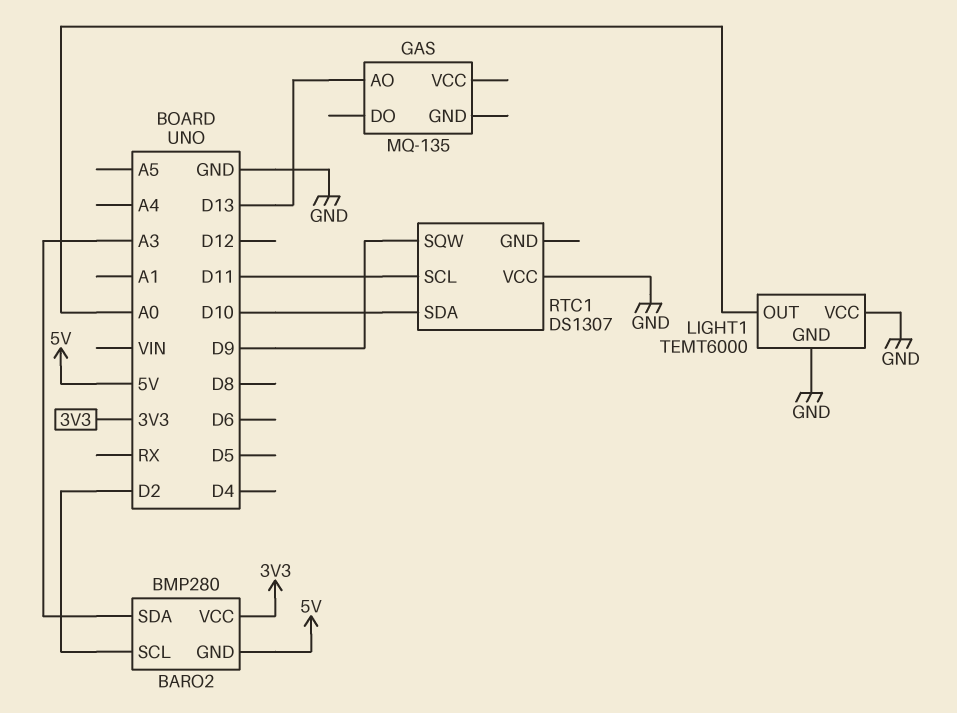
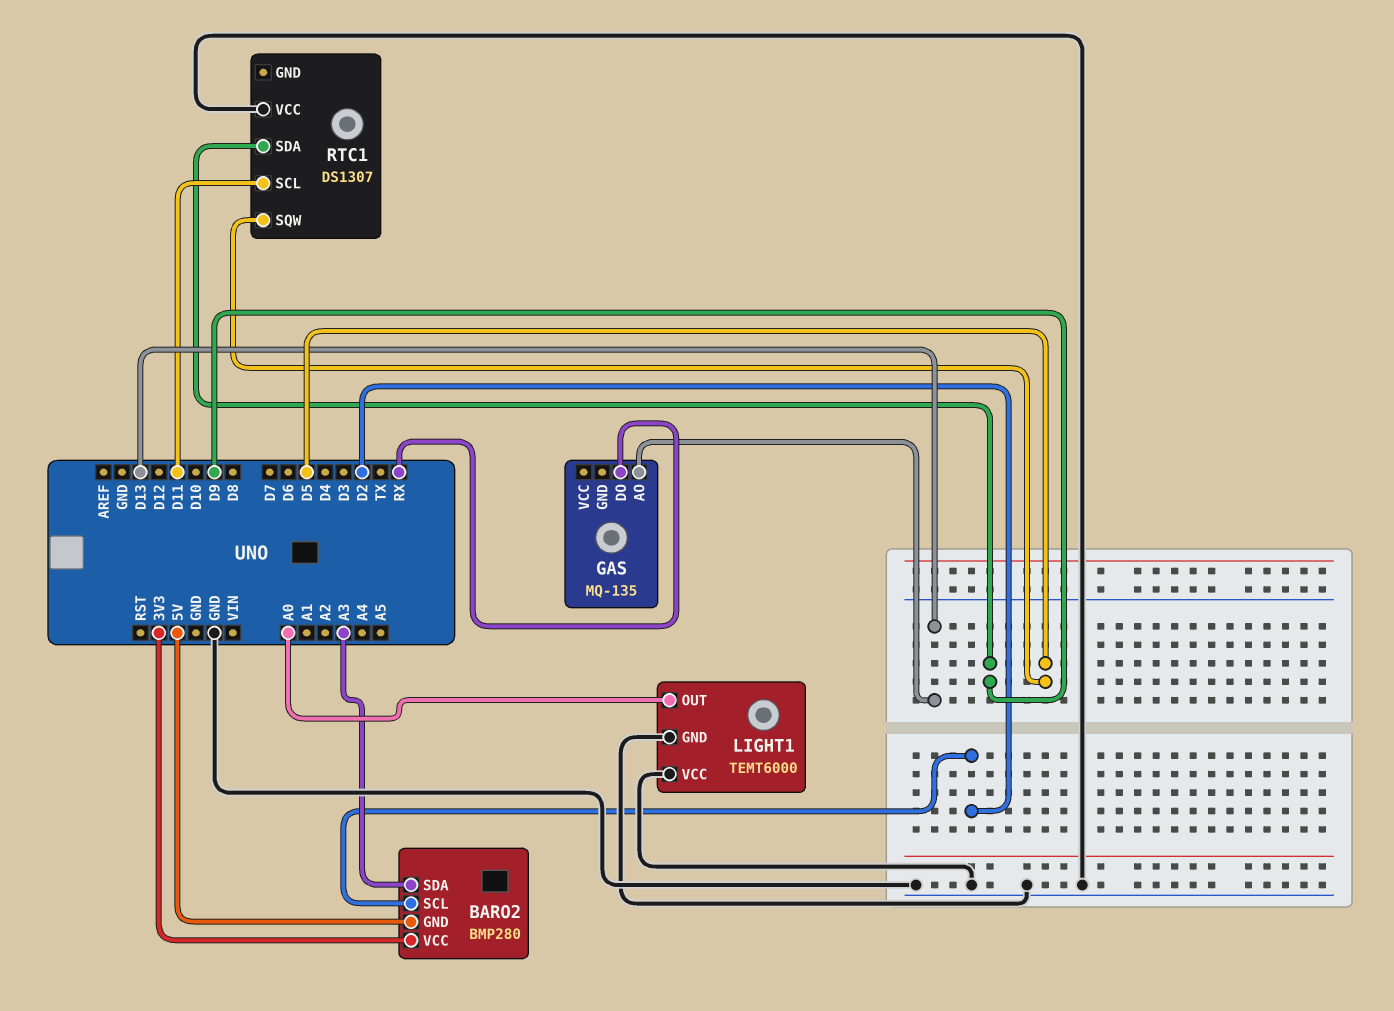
GAS pin DO: none -> RX
RTC1 pin SDA: D10 -> D9
RTC1 pin SQW: D9 -> D5

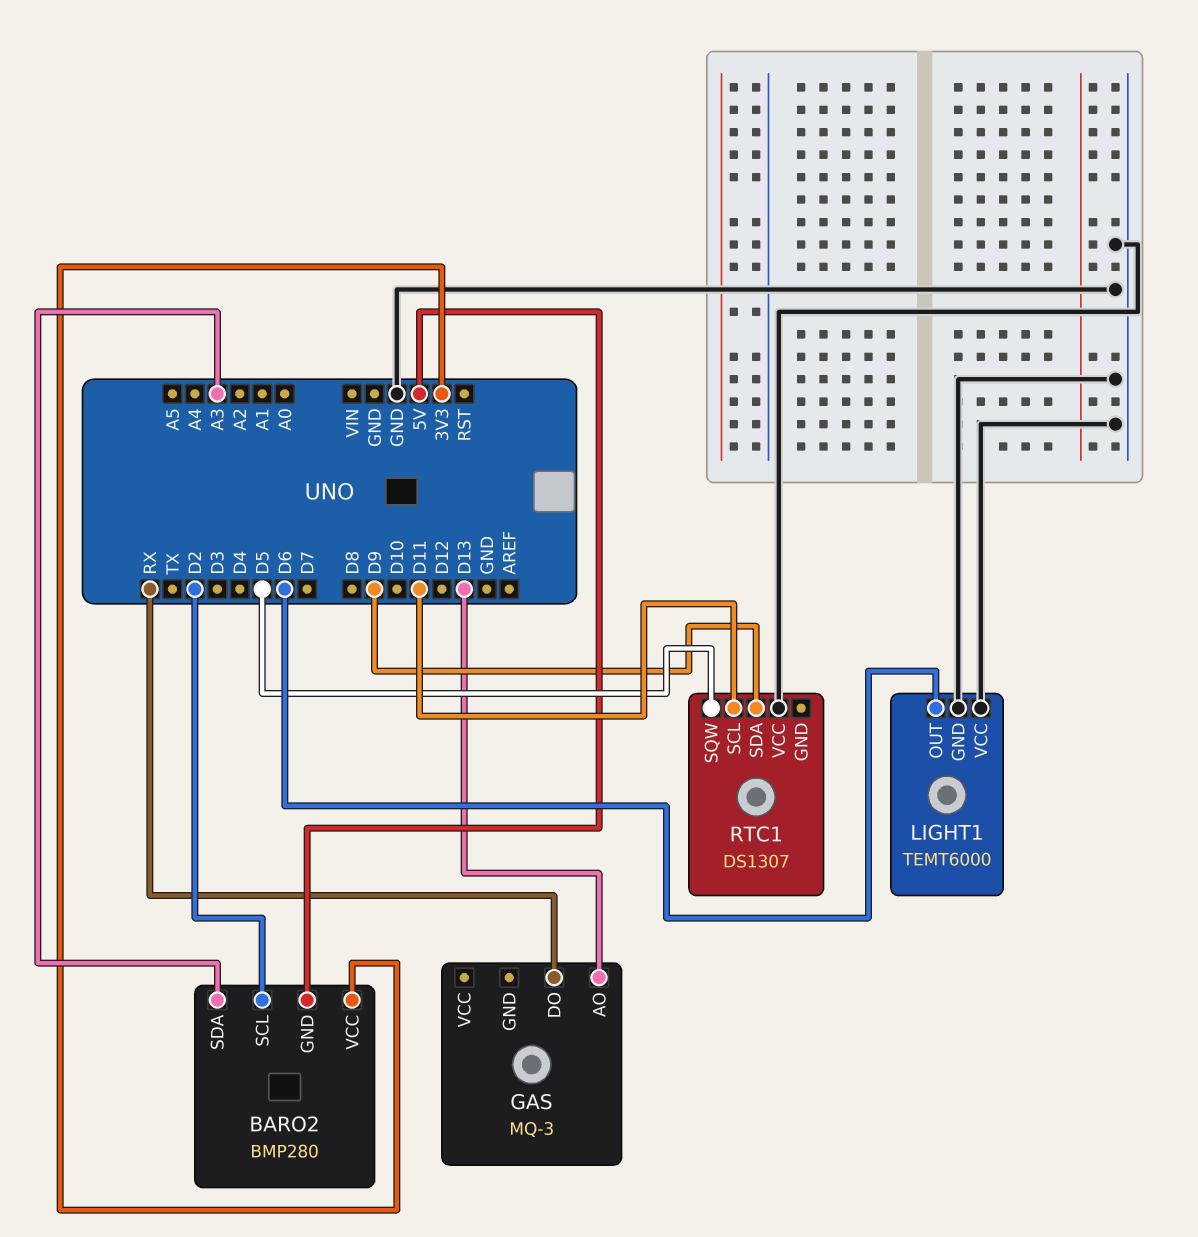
GAS: MQ-135 -> MQ-3
LIGHT1 pin OUT: A0 -> D6

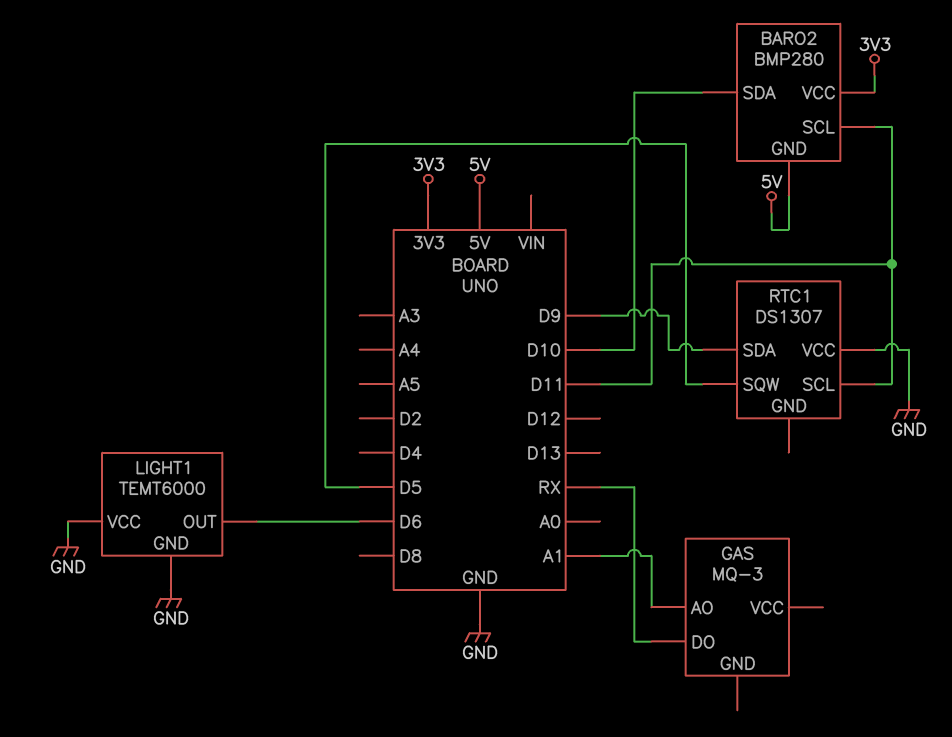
BARO2 pin SCL: D2 -> D11
BARO2 pin SDA: A3 -> D10
GAS pin AO: D13 -> A1

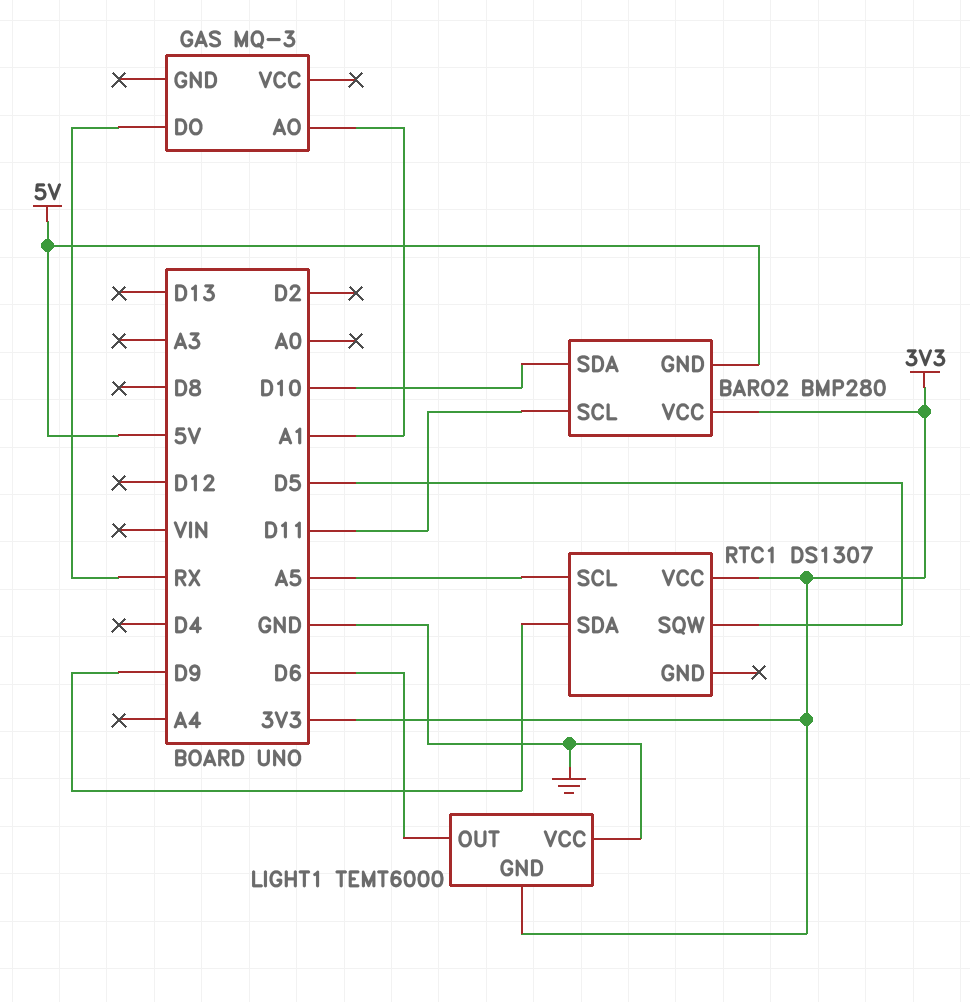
LIGHT1 pin GND: GND -> 3V3
RTC1 pin SCL: D11 -> A5
RTC1 pin VCC: GND -> 3V3

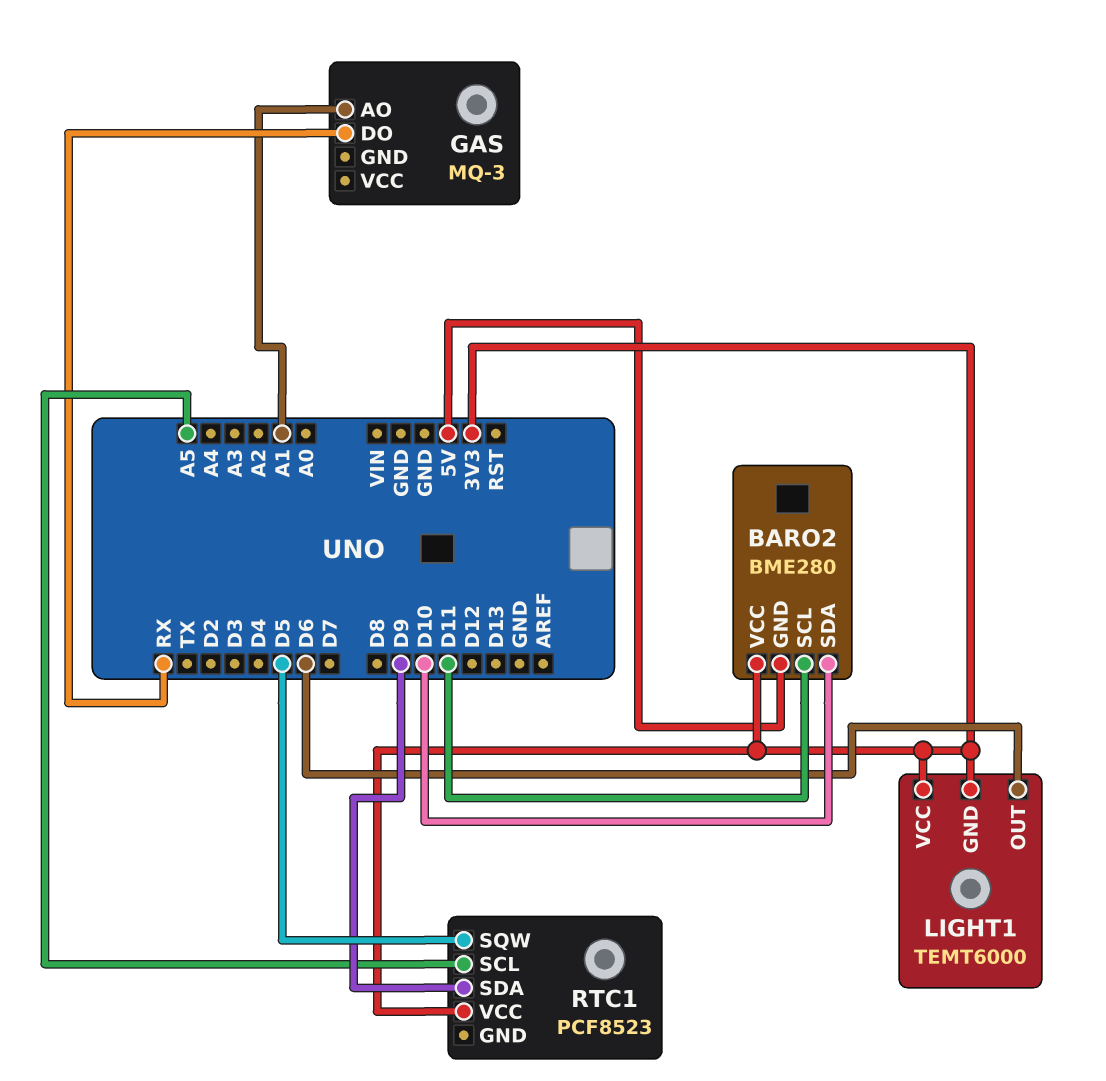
BARO2: BMP280 -> BME280
LIGHT1 pin VCC: GND -> 3V3
RTC1: DS1307 -> PCF8523

